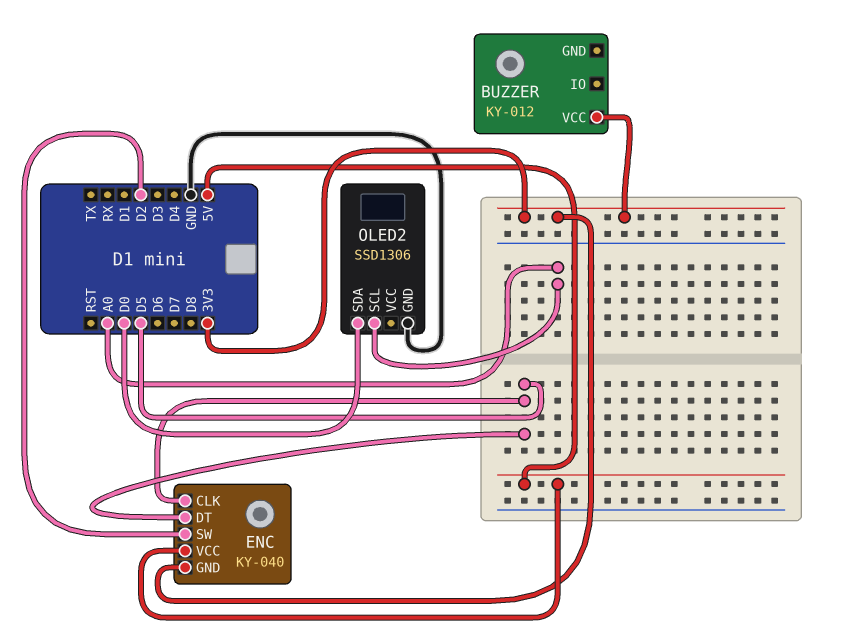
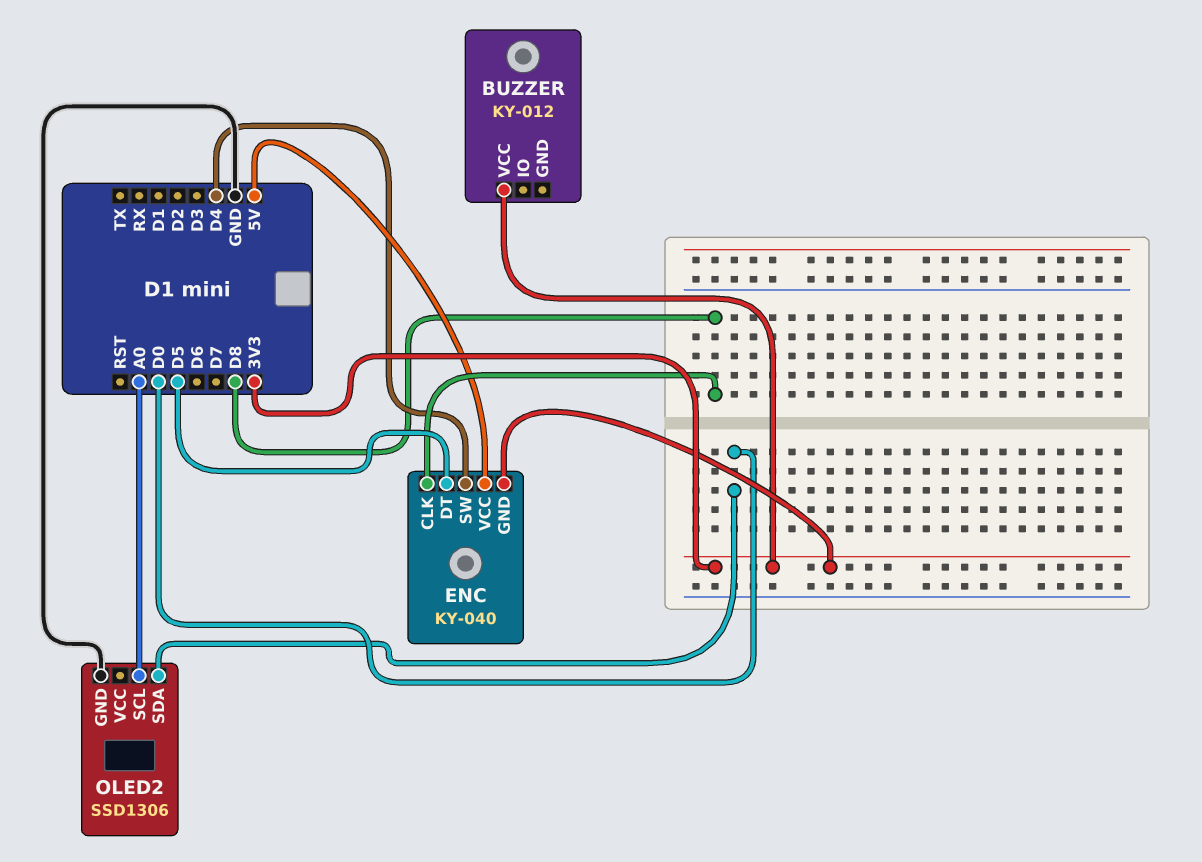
ENC pin CLK: D5 -> D8
ENC pin SW: D2 -> D4

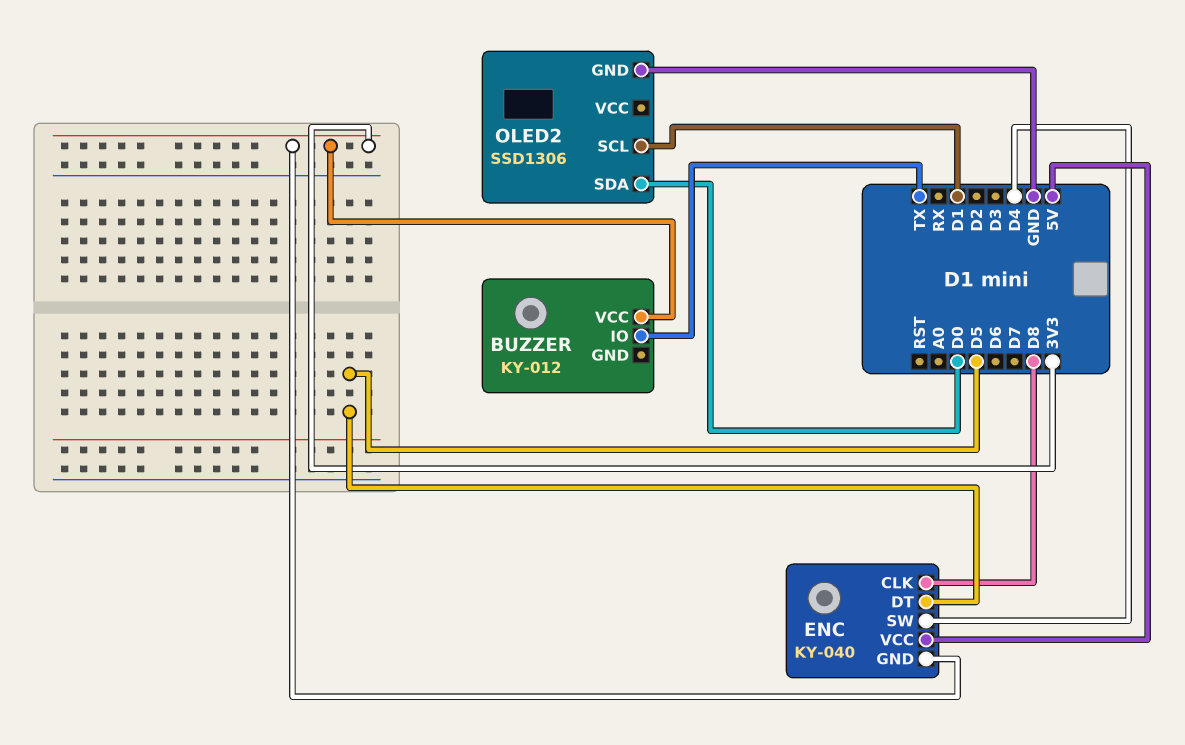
BUZZER pin IO: none -> TX
OLED2 pin SCL: A0 -> D1

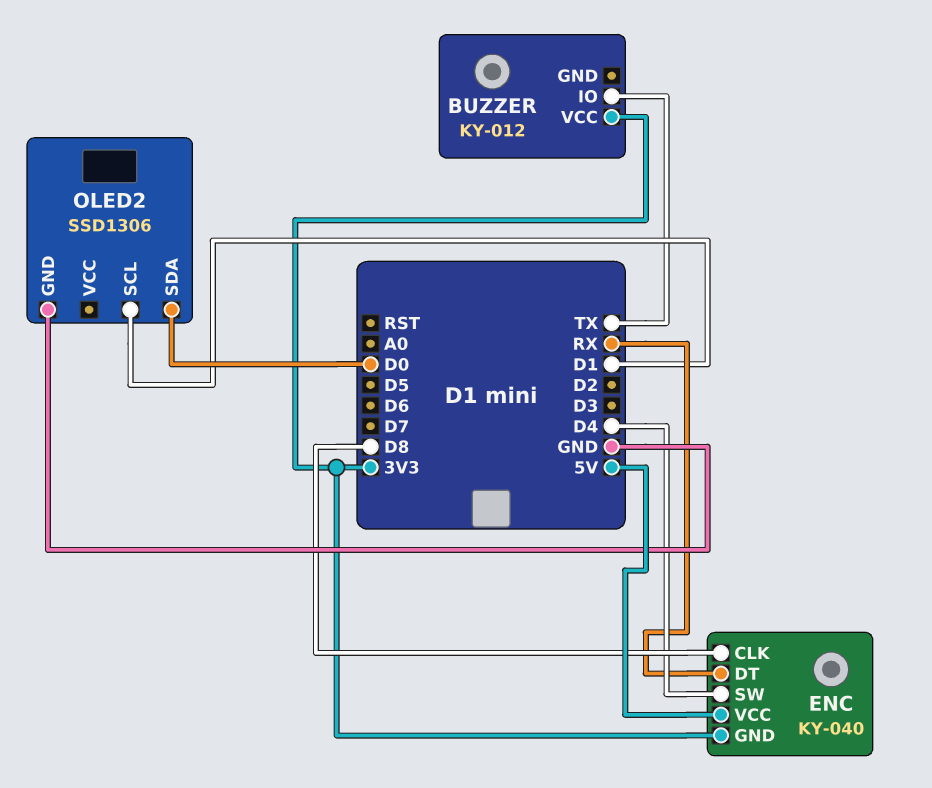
ENC pin DT: D5 -> RX

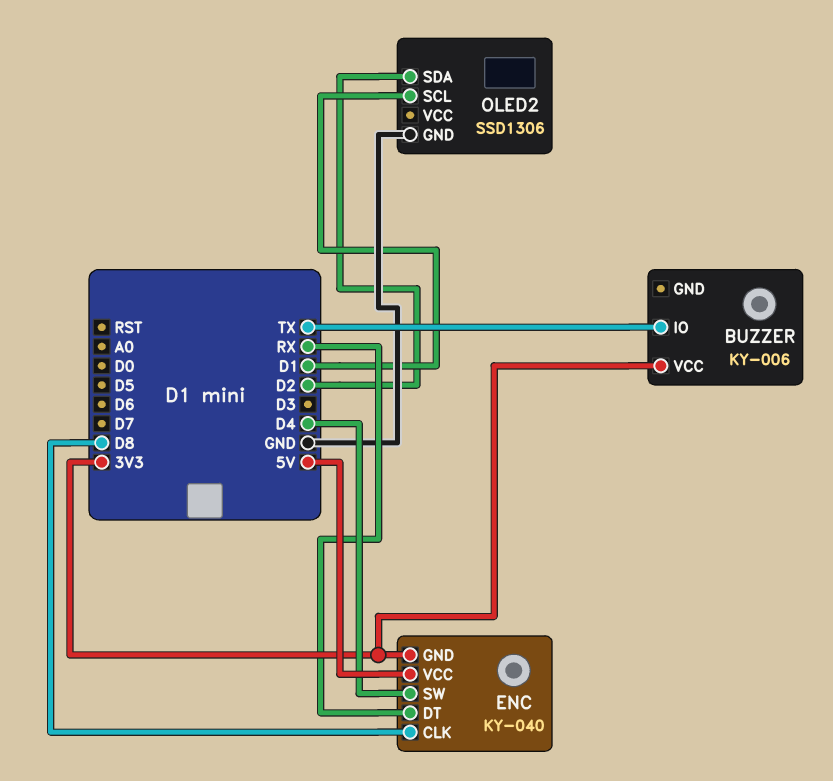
BUZZER: KY-012 -> KY-006
OLED2 pin SDA: D0 -> D2

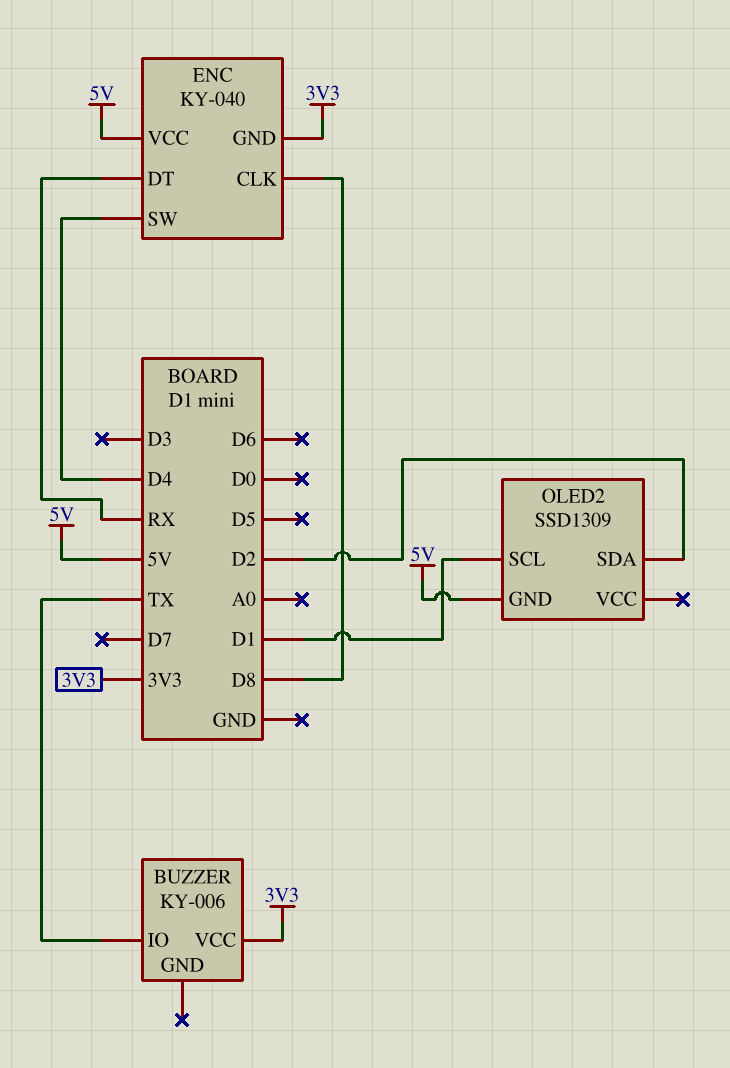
OLED2: SSD1306 -> SSD1309
OLED2 pin GND: GND -> 5V

